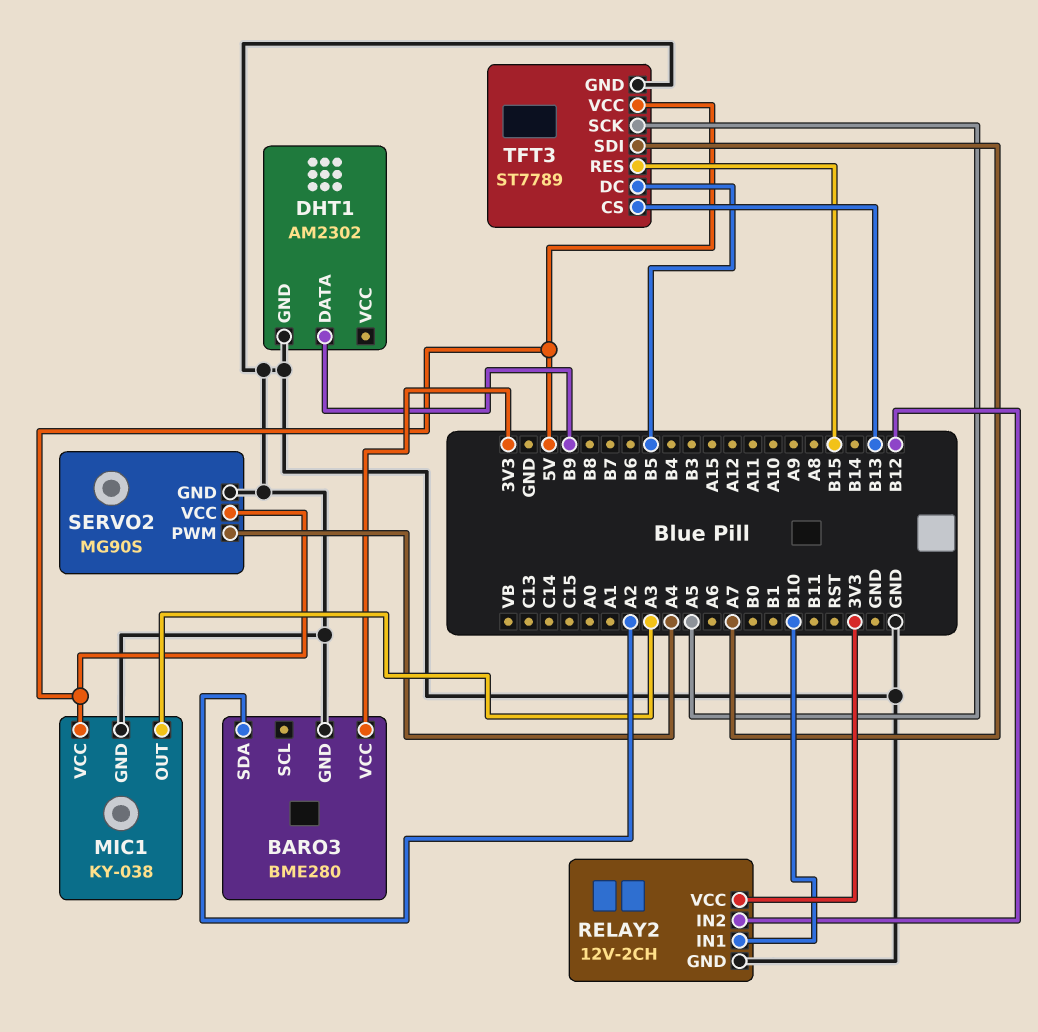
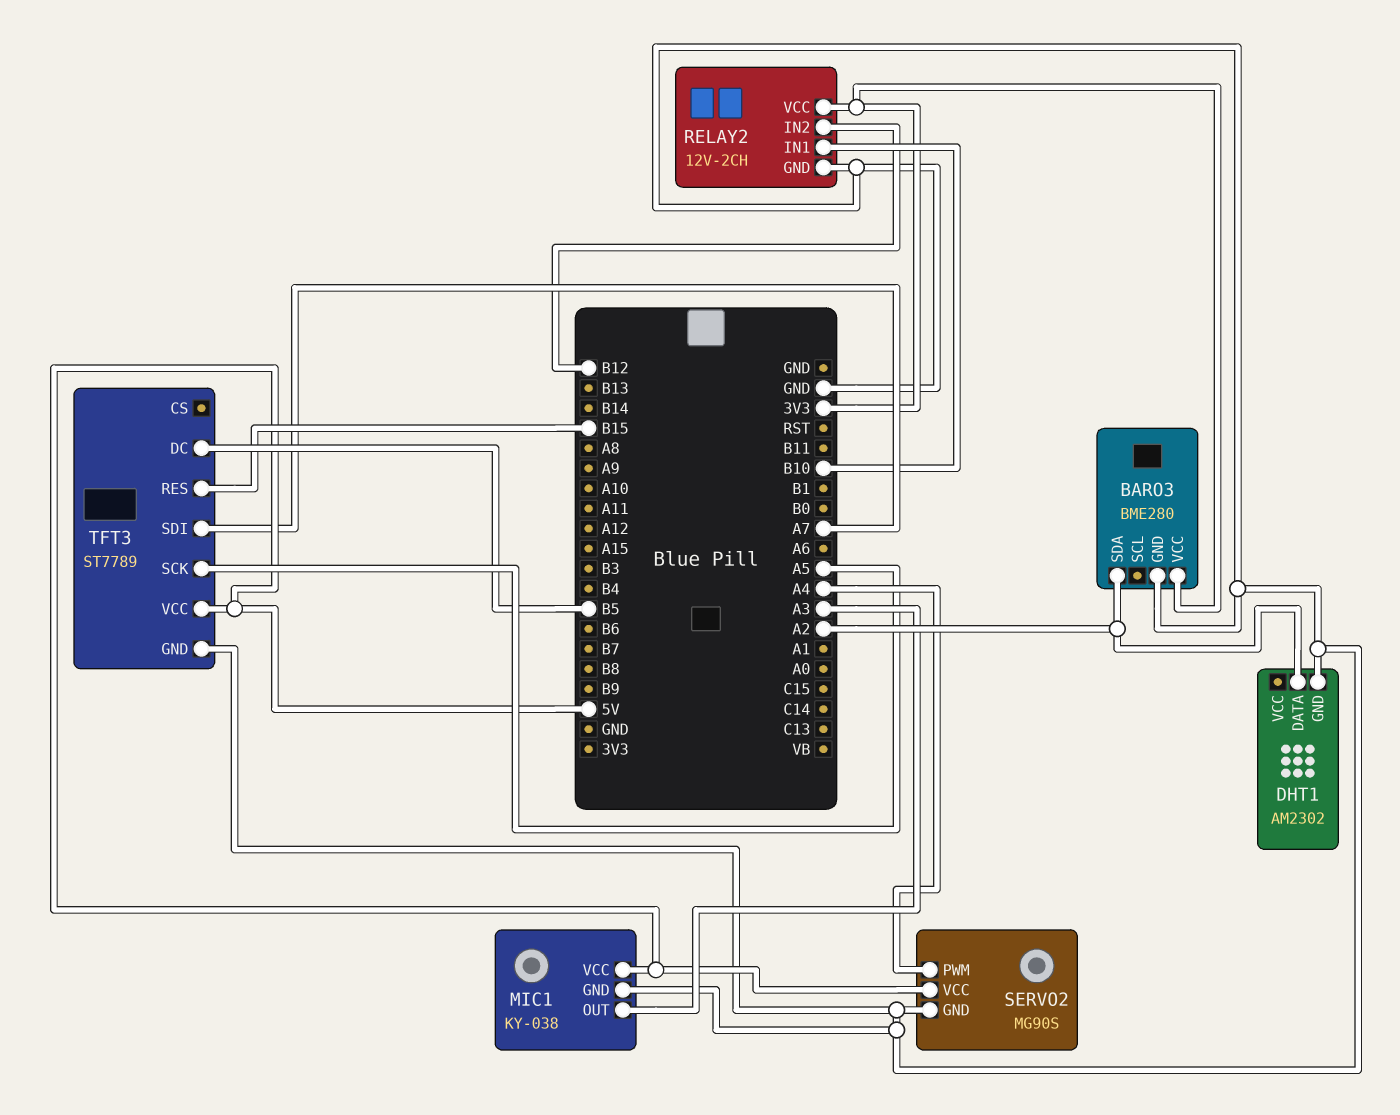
DHT1 pin DATA: B9 -> A2
TFT3 pin CS: B13 -> none

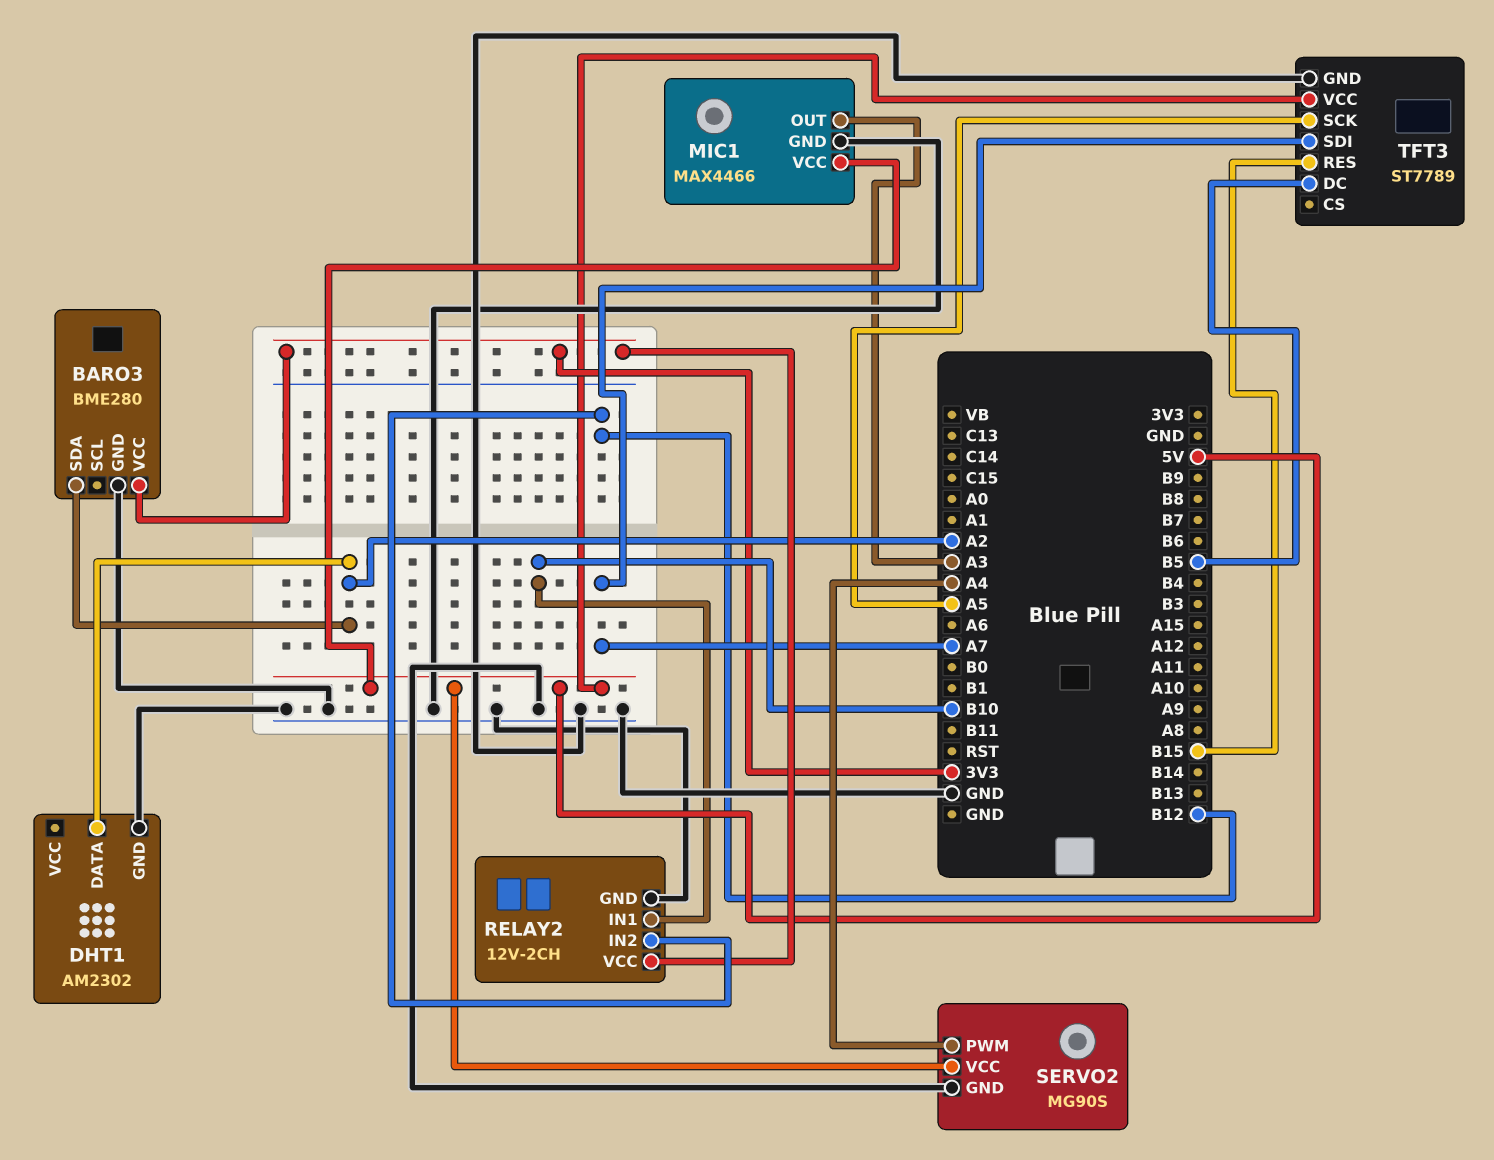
MIC1: KY-038 -> MAX4466

